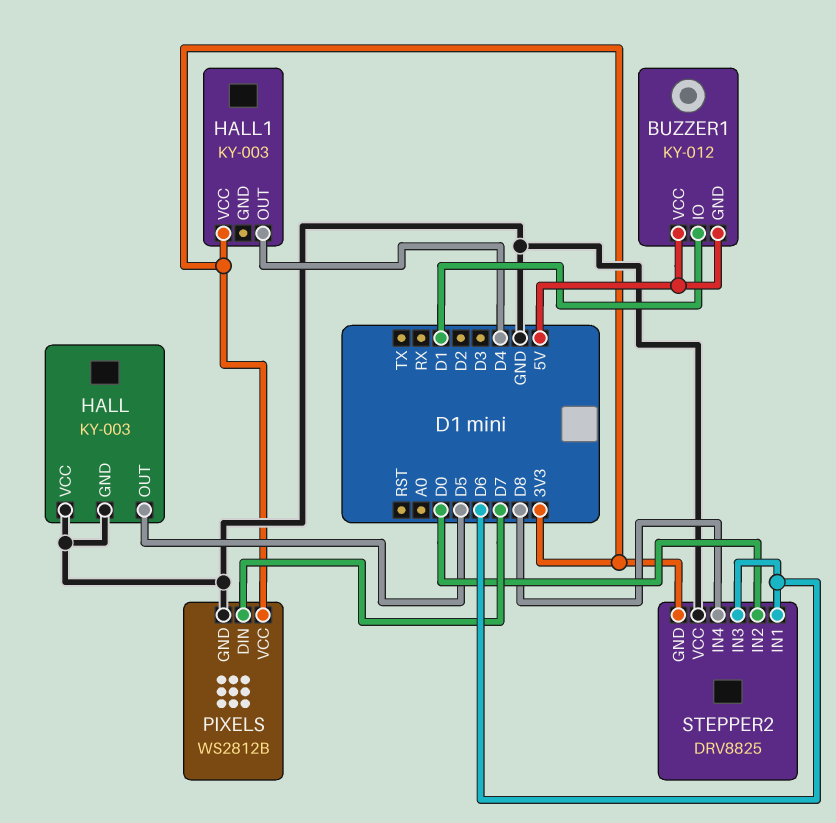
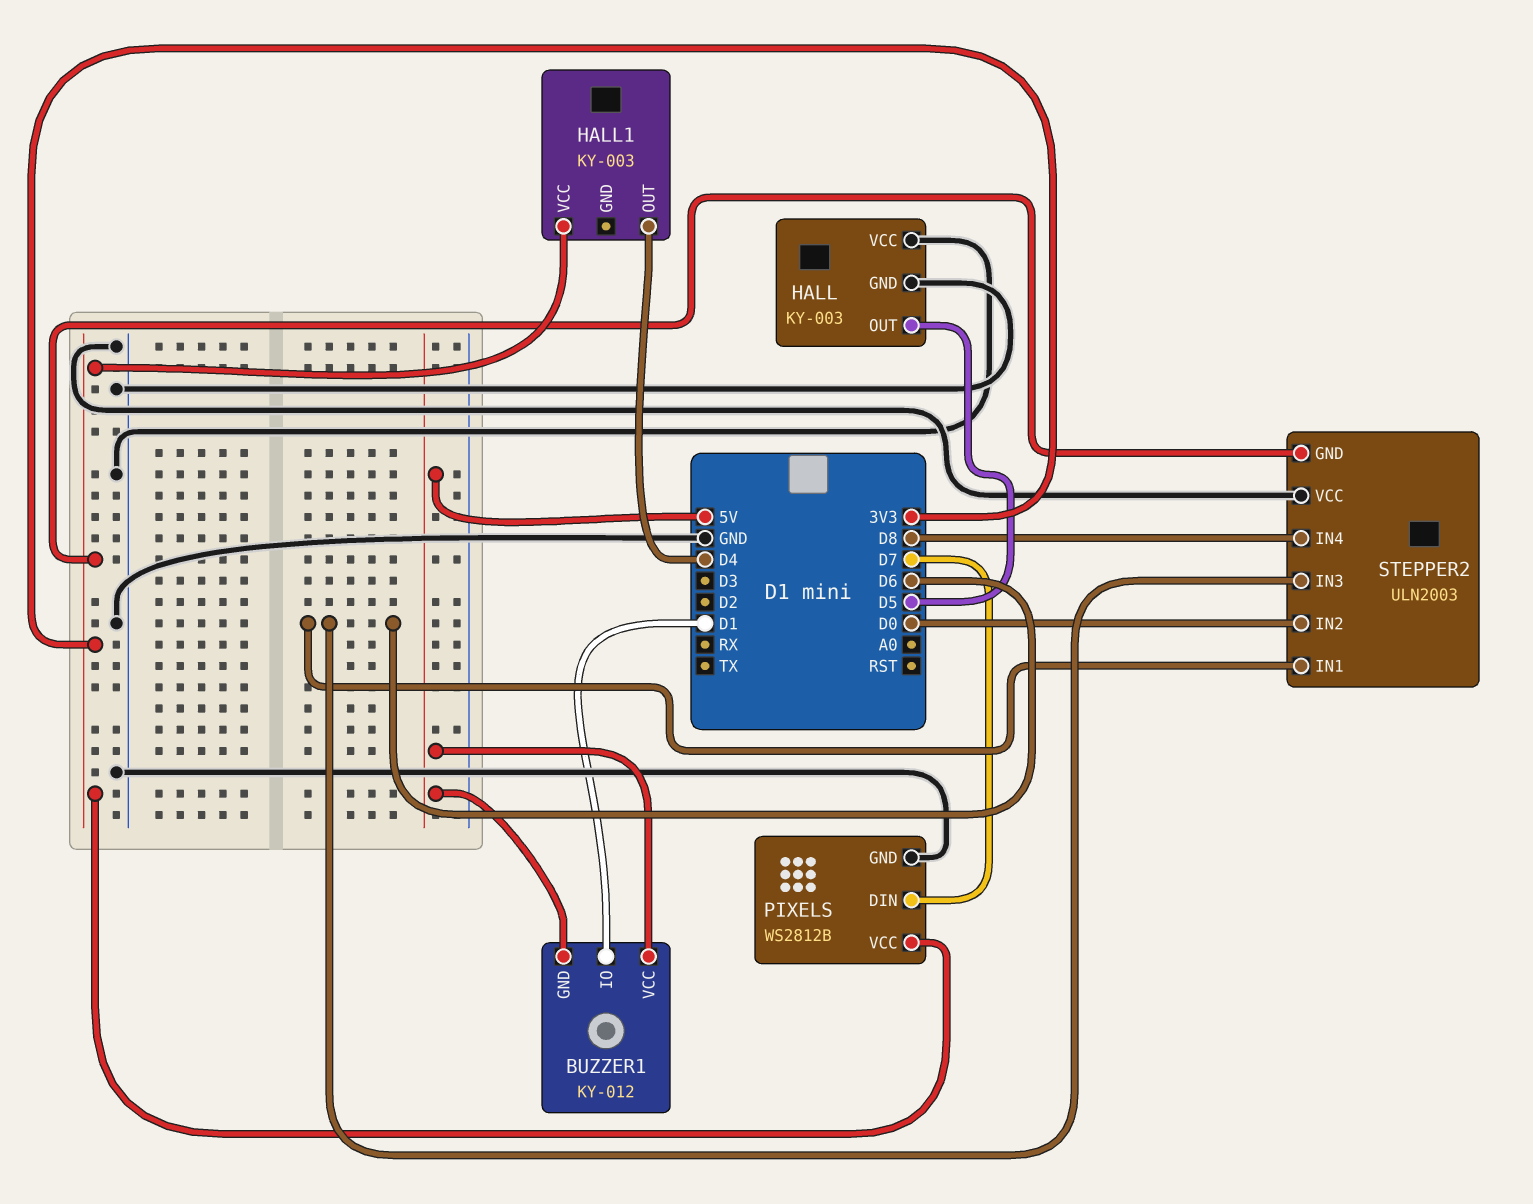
STEPPER2: DRV8825 -> ULN2003

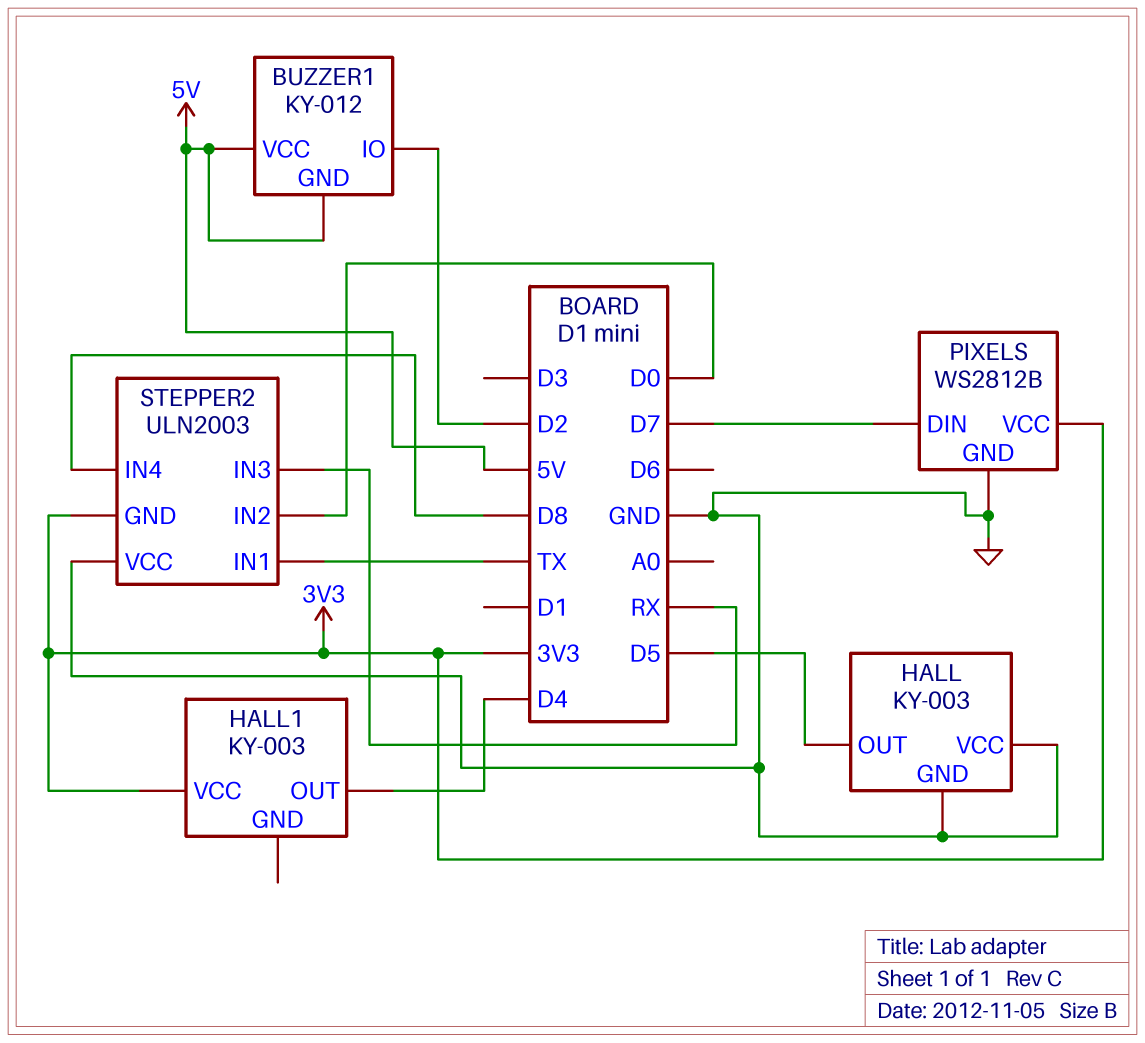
BUZZER1 pin IO: D1 -> D2
STEPPER2 pin IN1: D6 -> TX
STEPPER2 pin IN3: D6 -> RX

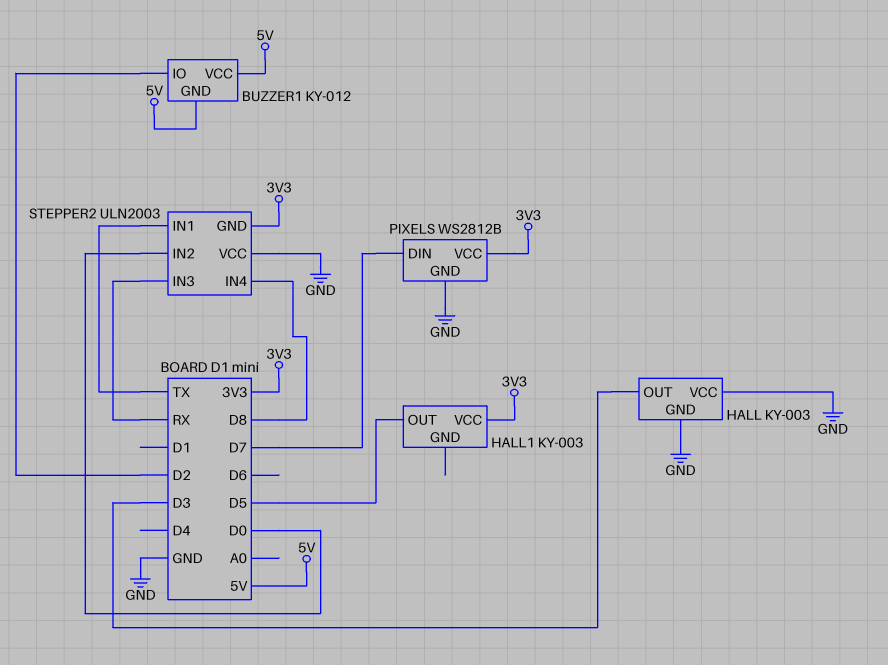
HALL pin OUT: D5 -> D3
HALL1 pin OUT: D4 -> D5

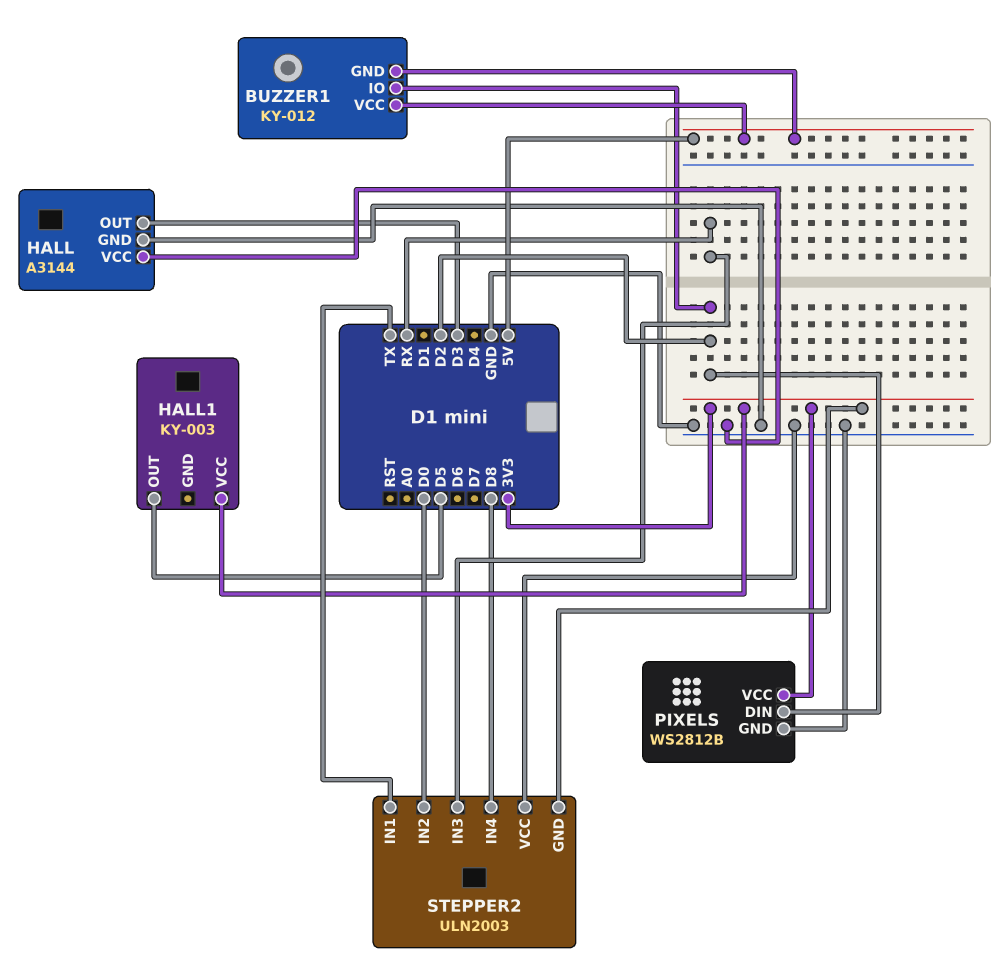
HALL: KY-003 -> A3144
PIXELS pin DIN: D7 -> D2

